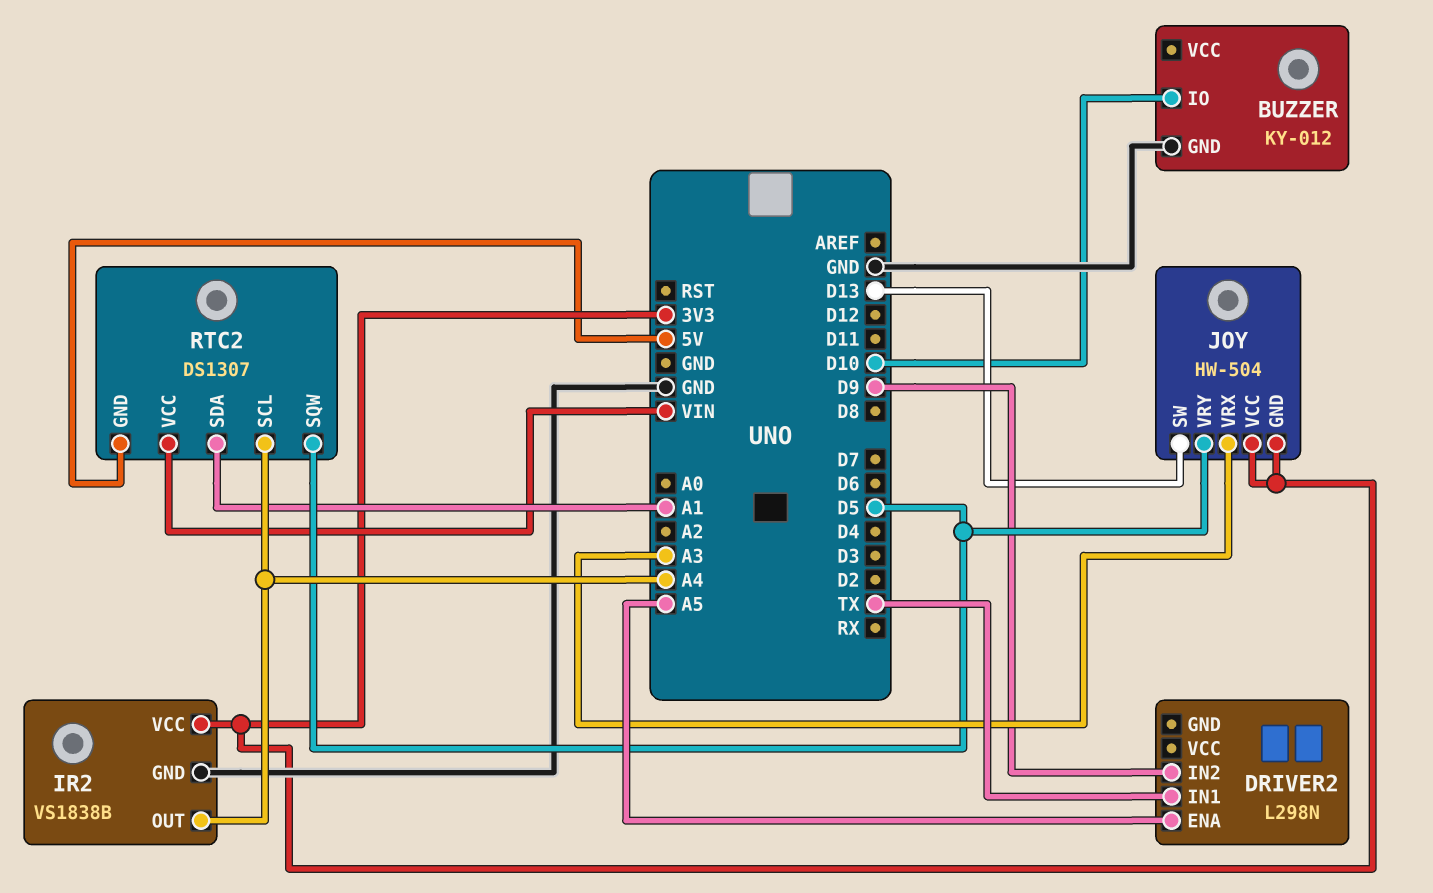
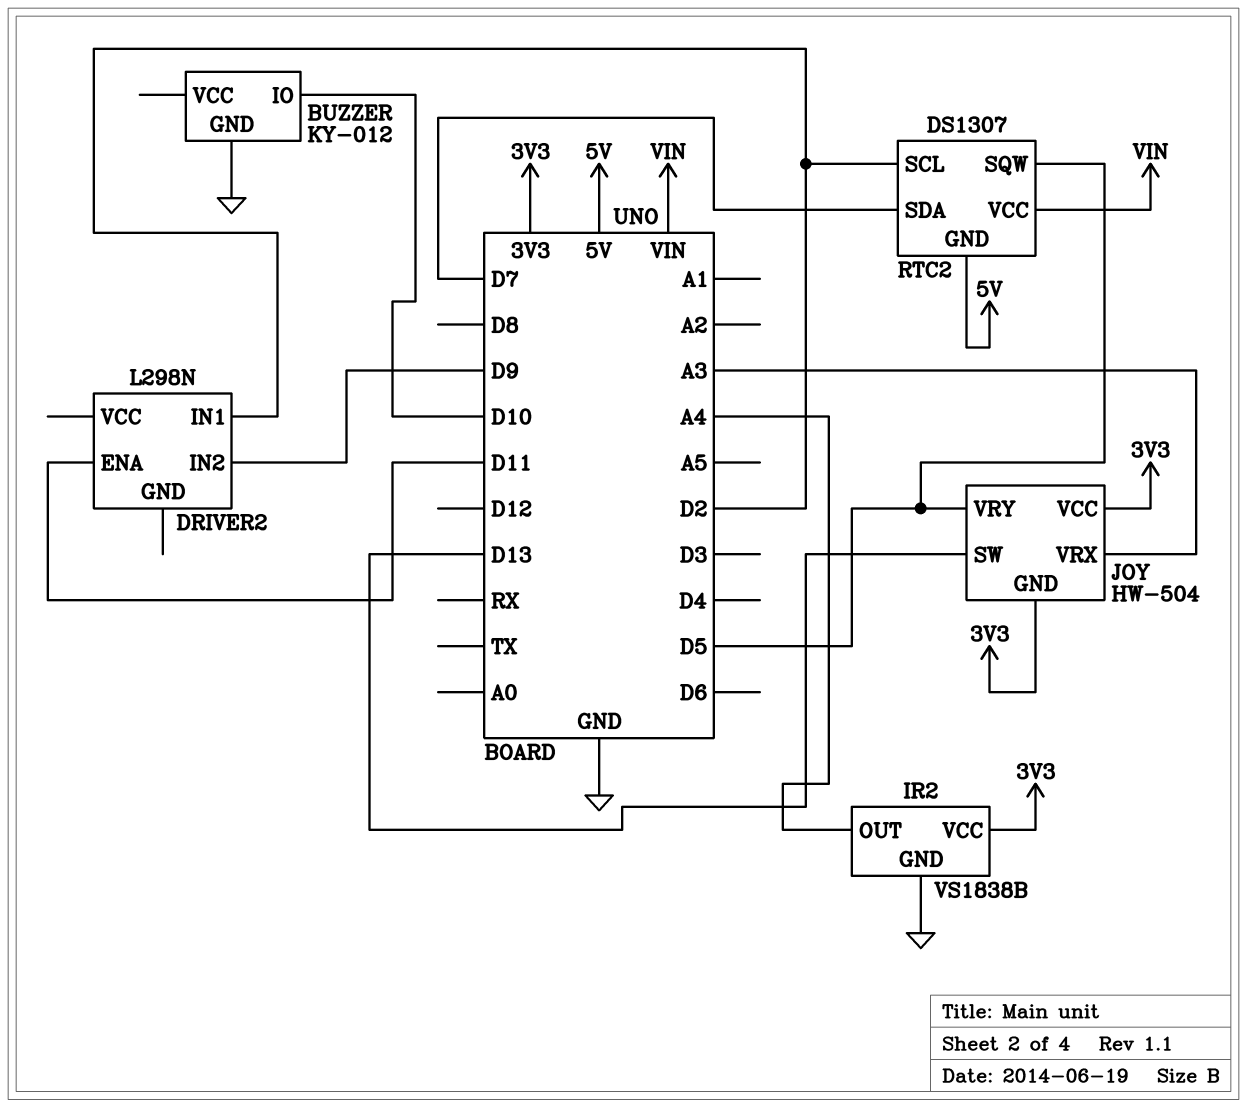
DRIVER2 pin ENA: A5 -> D11
DRIVER2 pin IN1: TX -> D2
RTC2 pin SCL: A4 -> D2
RTC2 pin SDA: A1 -> D7

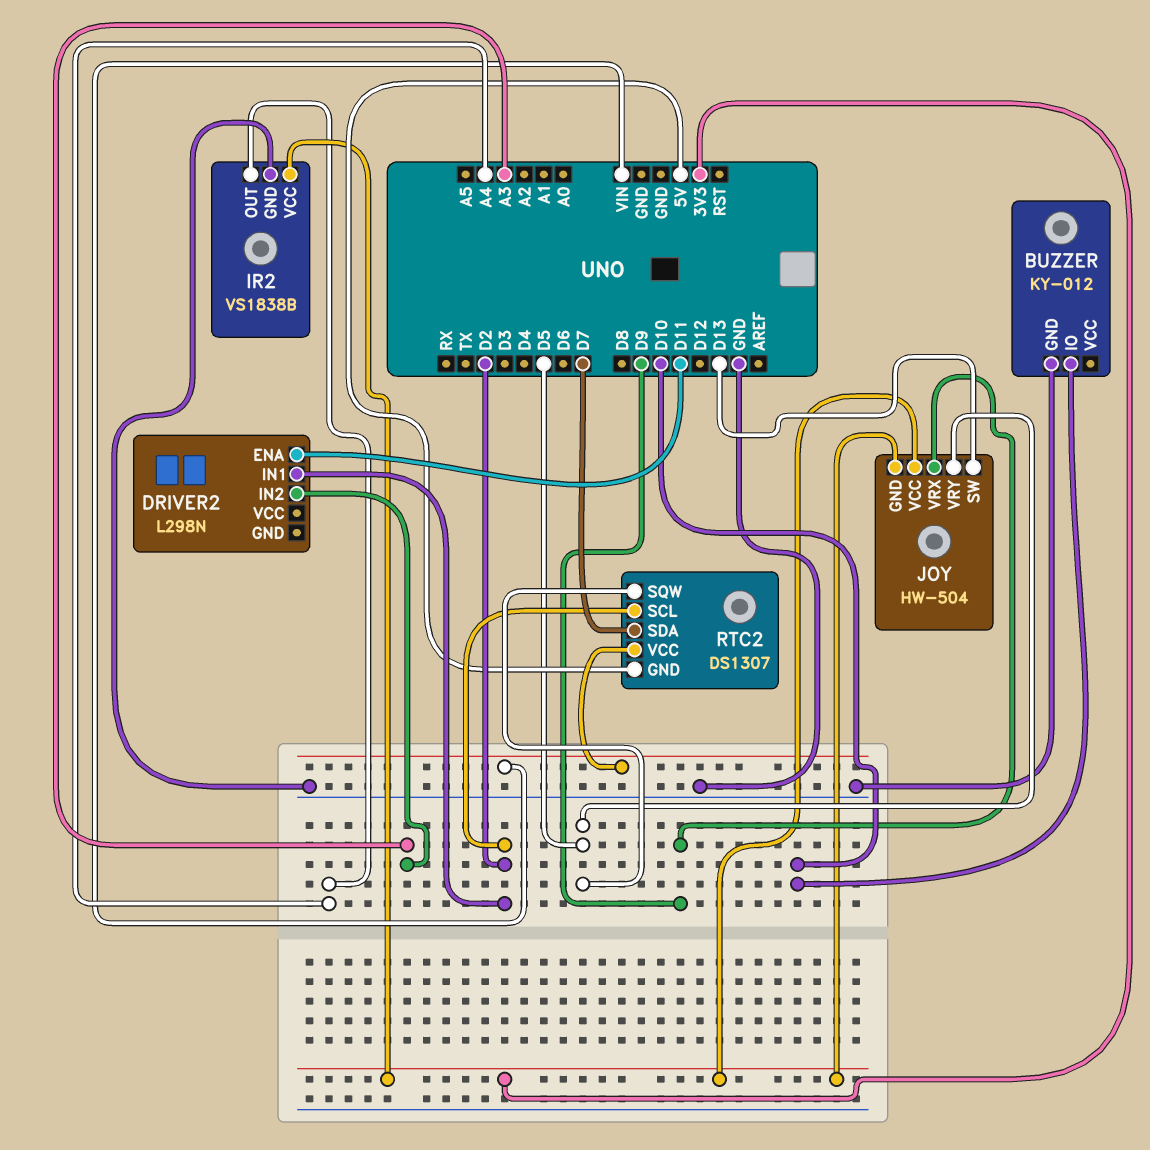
DRIVER2 pin IN2: D9 -> A3
JOY pin VRX: A3 -> D9

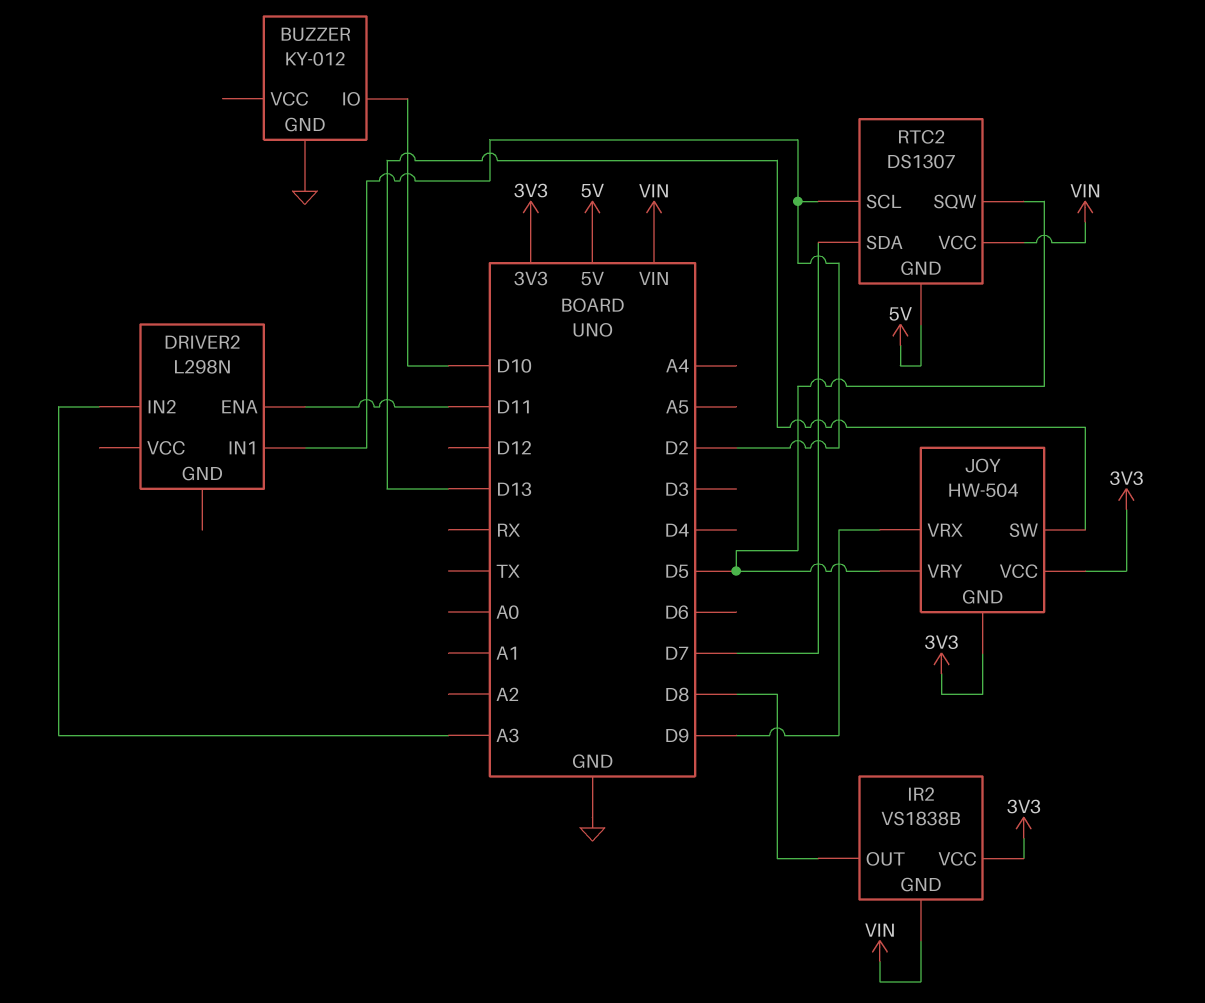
IR2 pin GND: GND -> VIN
IR2 pin OUT: A4 -> D8

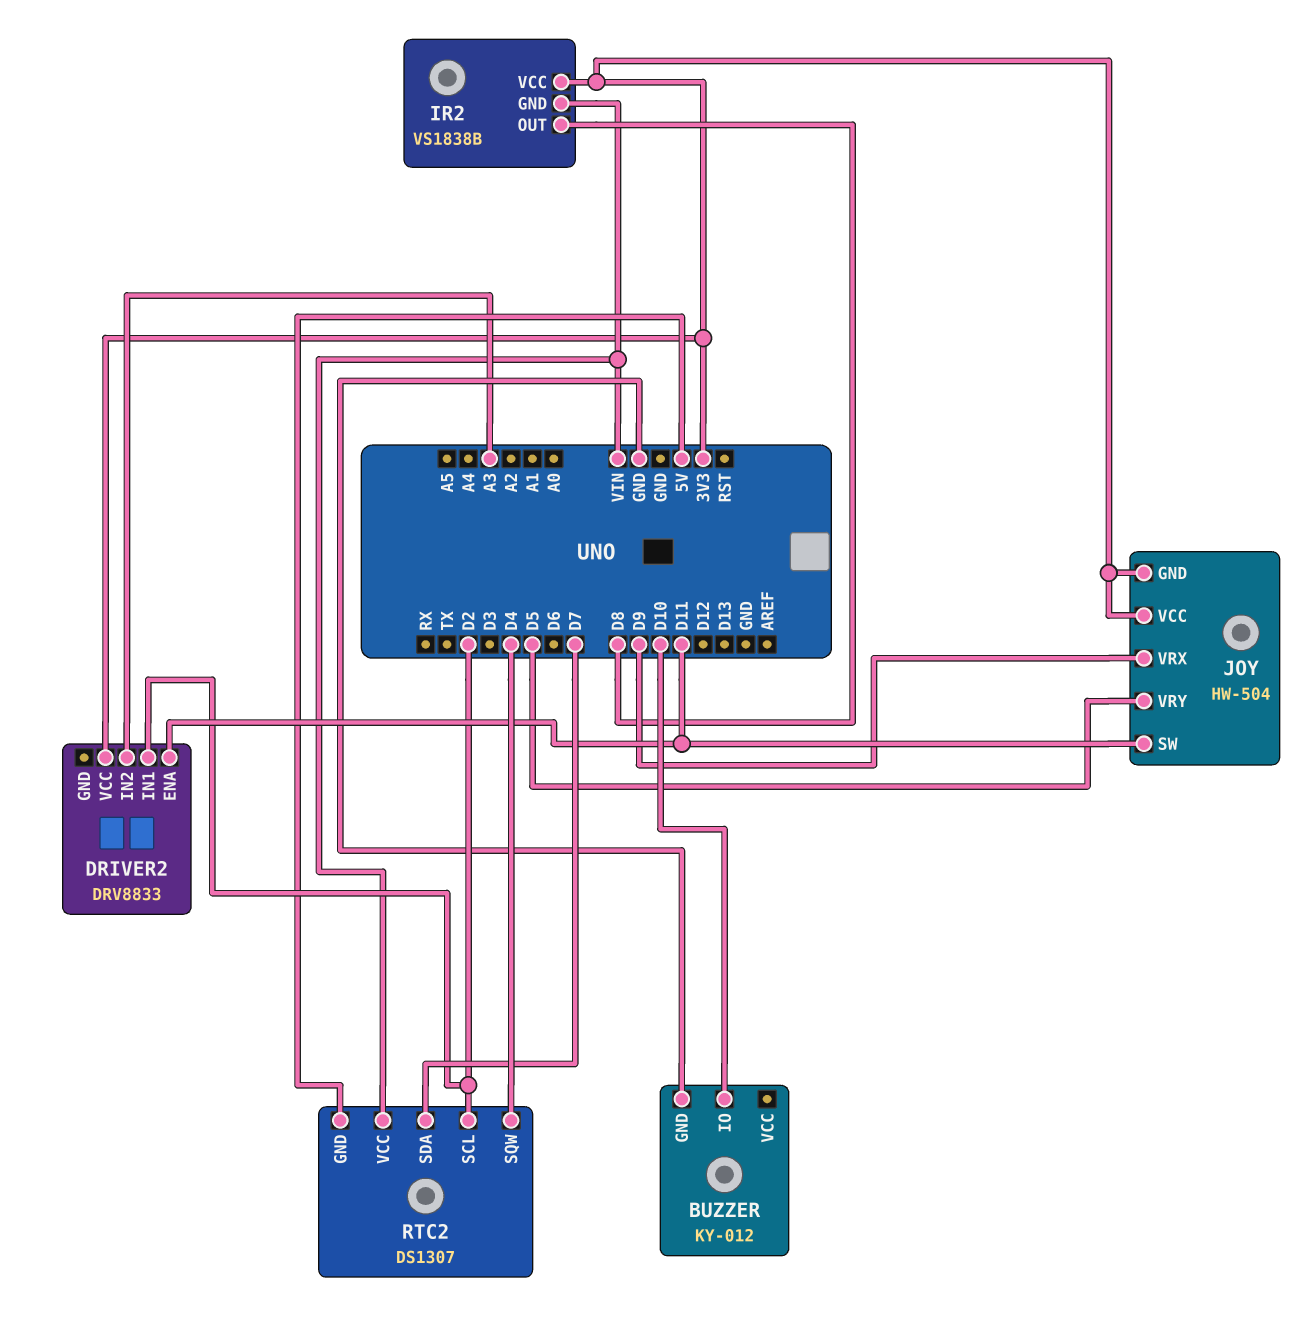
DRIVER2: L298N -> DRV8833
DRIVER2 pin VCC: none -> 3V3
JOY pin SW: D13 -> D11
RTC2 pin SQW: D5 -> D4

